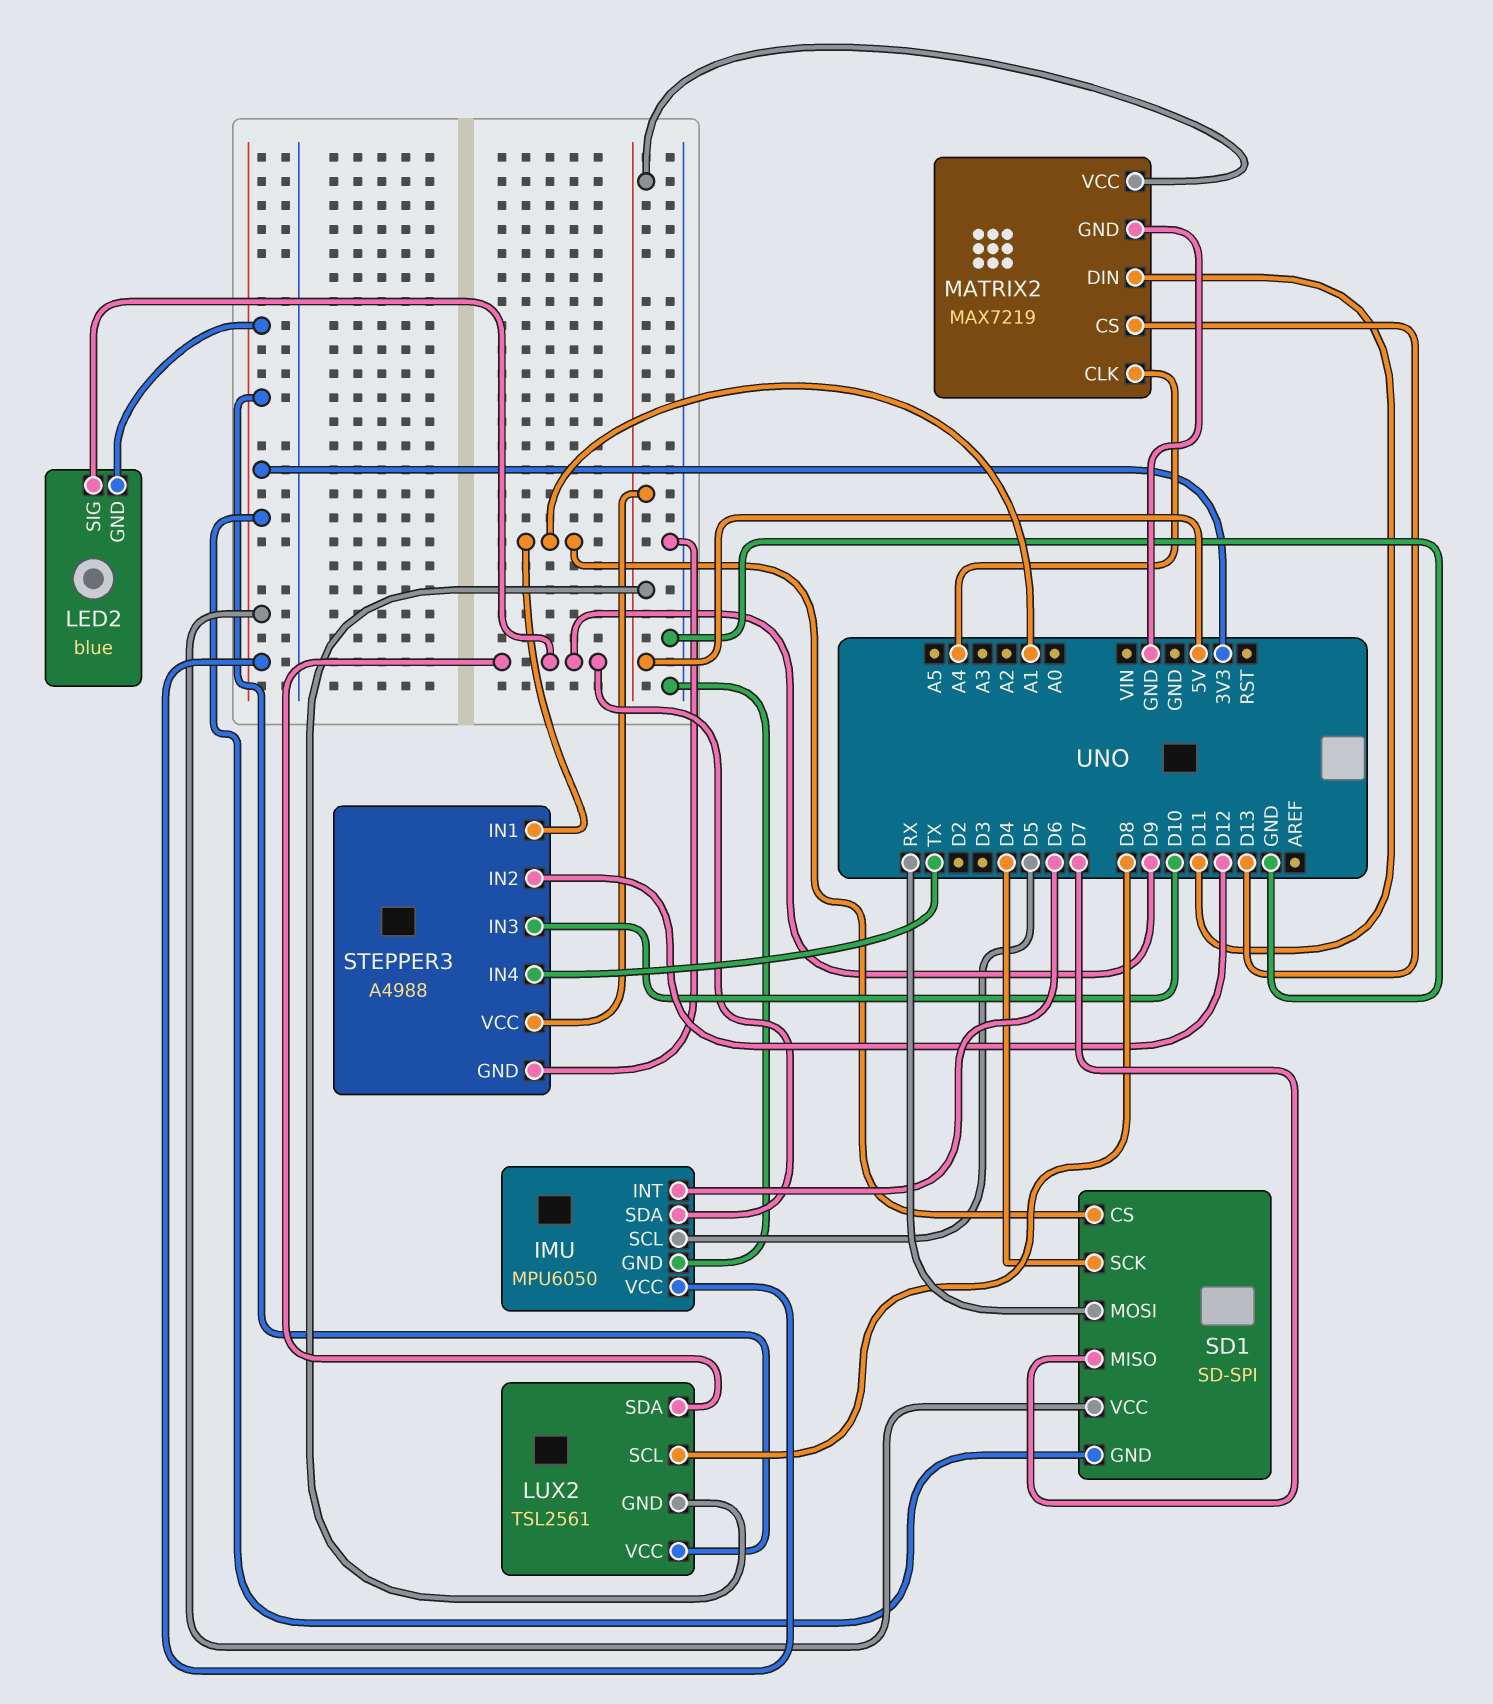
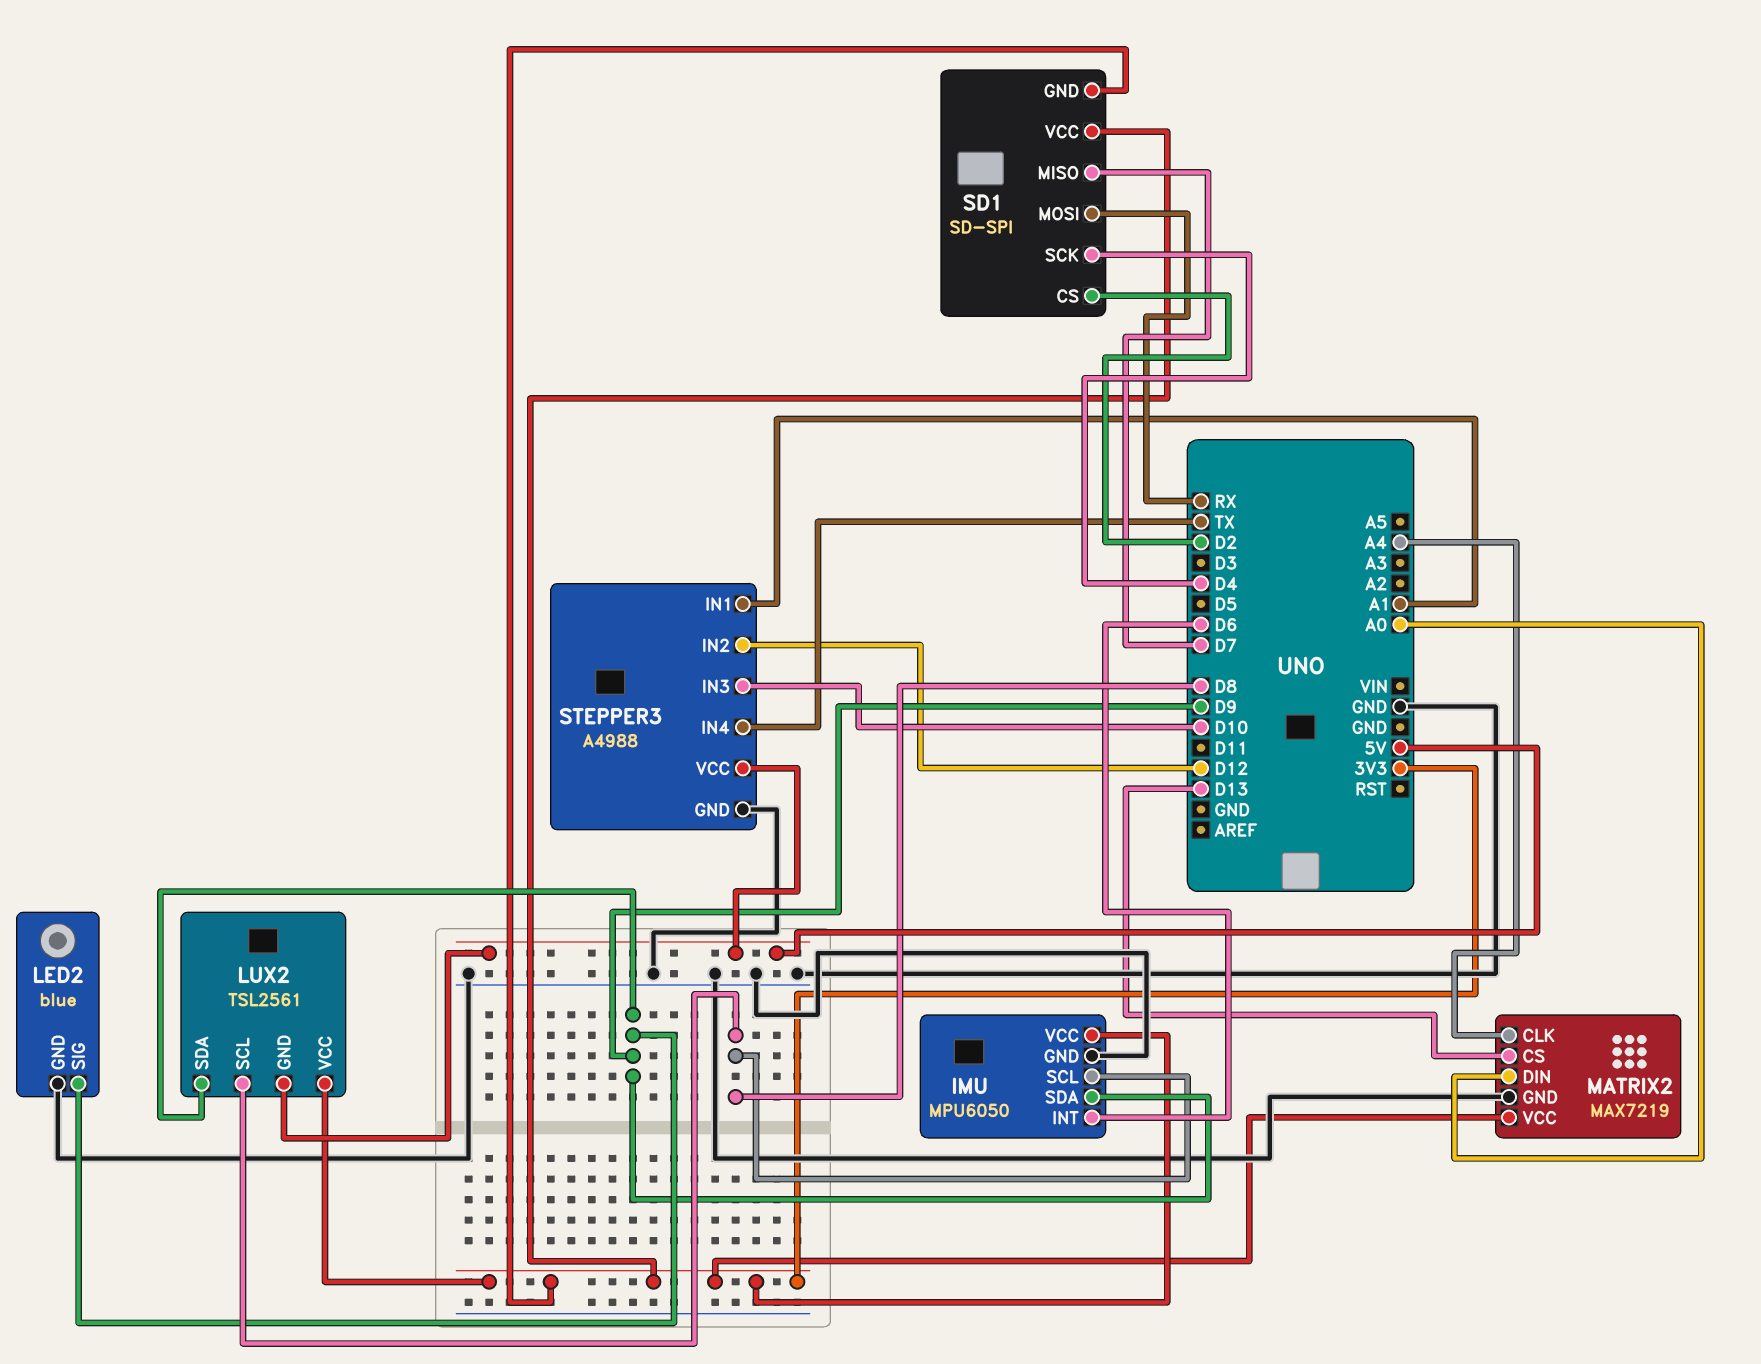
IMU pin SCL: D5 -> D8
LED2 pin GND: 3V3 -> GND
MATRIX2 pin DIN: D11 -> A0
MATRIX2 pin VCC: 5V -> 3V3
SD1 pin CS: A1 -> D2

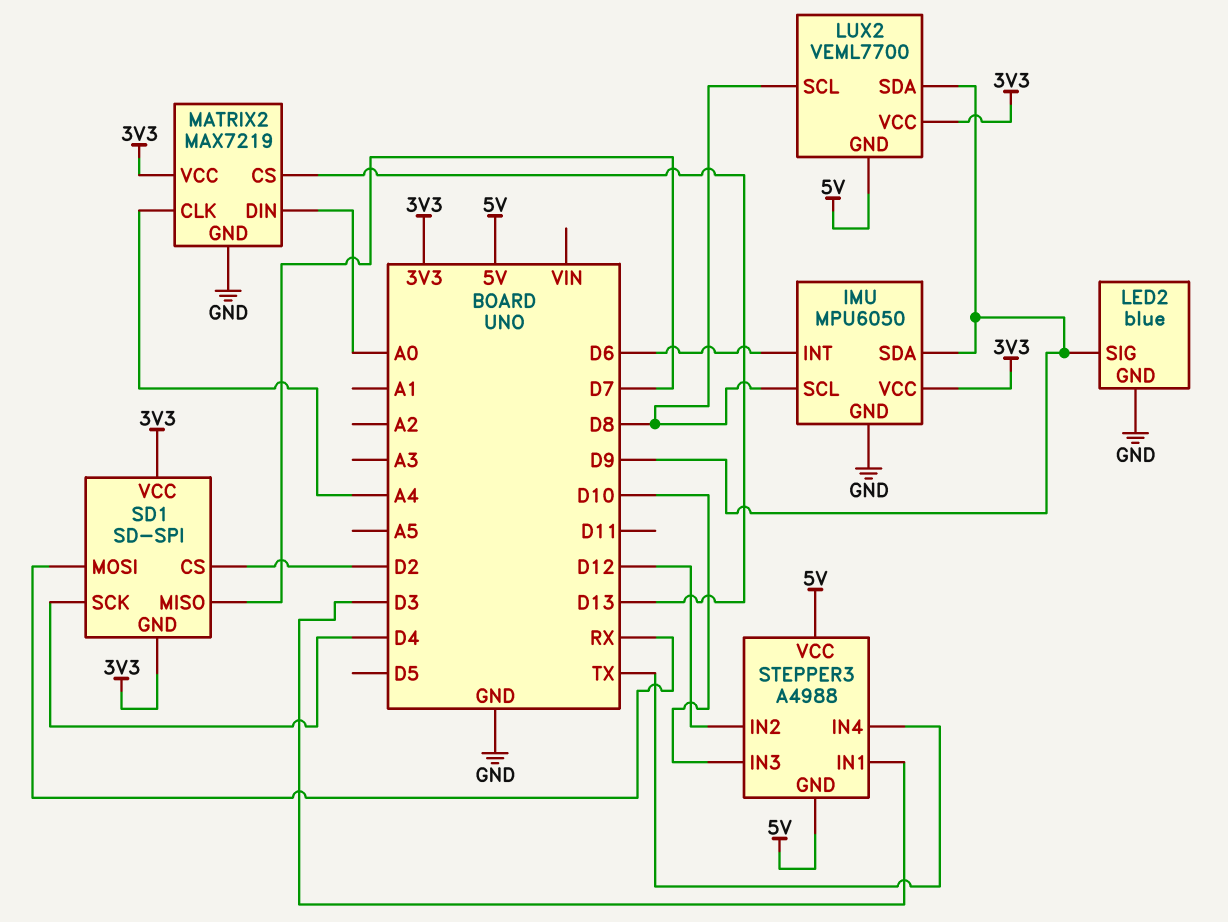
LUX2: TSL2561 -> VEML7700
STEPPER3 pin GND: GND -> 5V
STEPPER3 pin IN1: A1 -> D3

